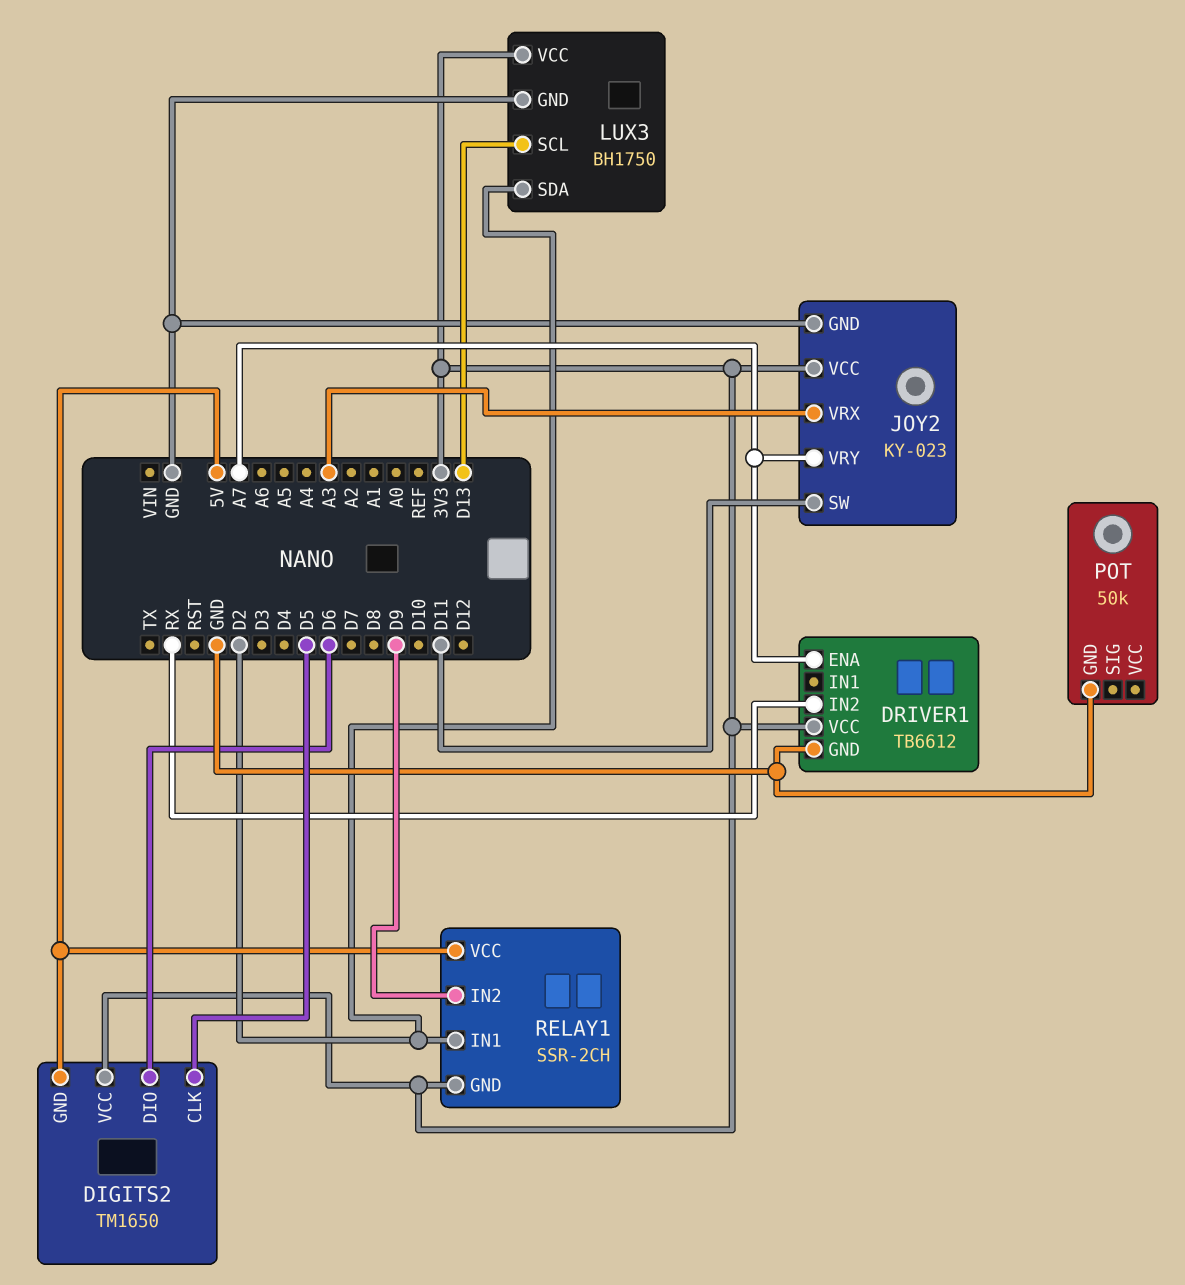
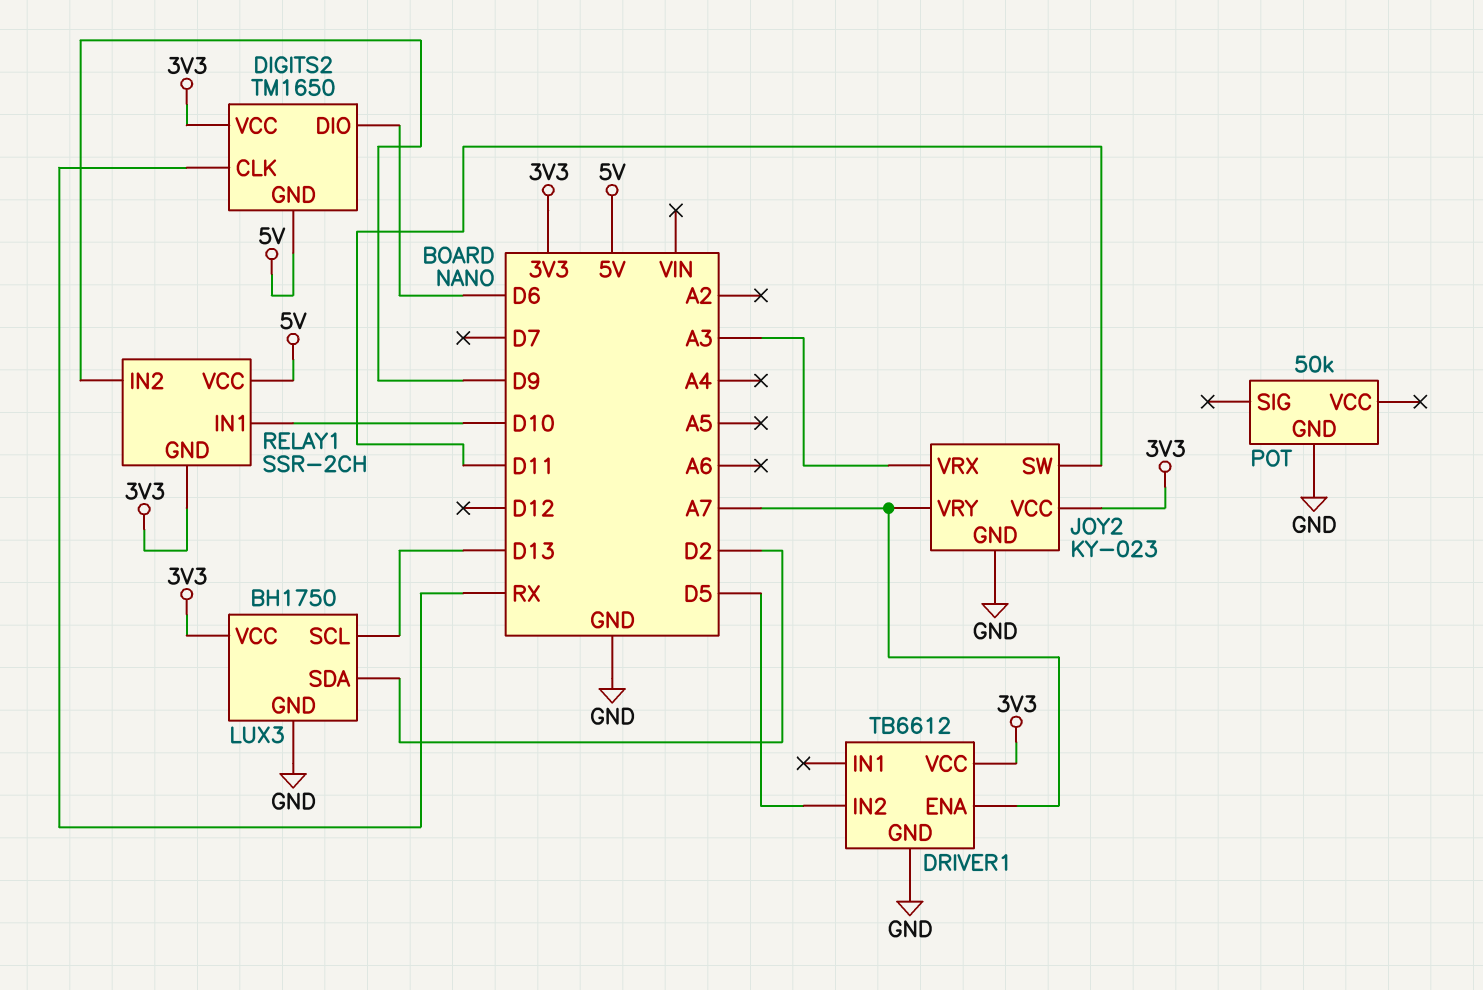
DIGITS2 pin CLK: D5 -> RX
DRIVER1 pin IN2: RX -> D5
RELAY1 pin IN1: D2 -> D10

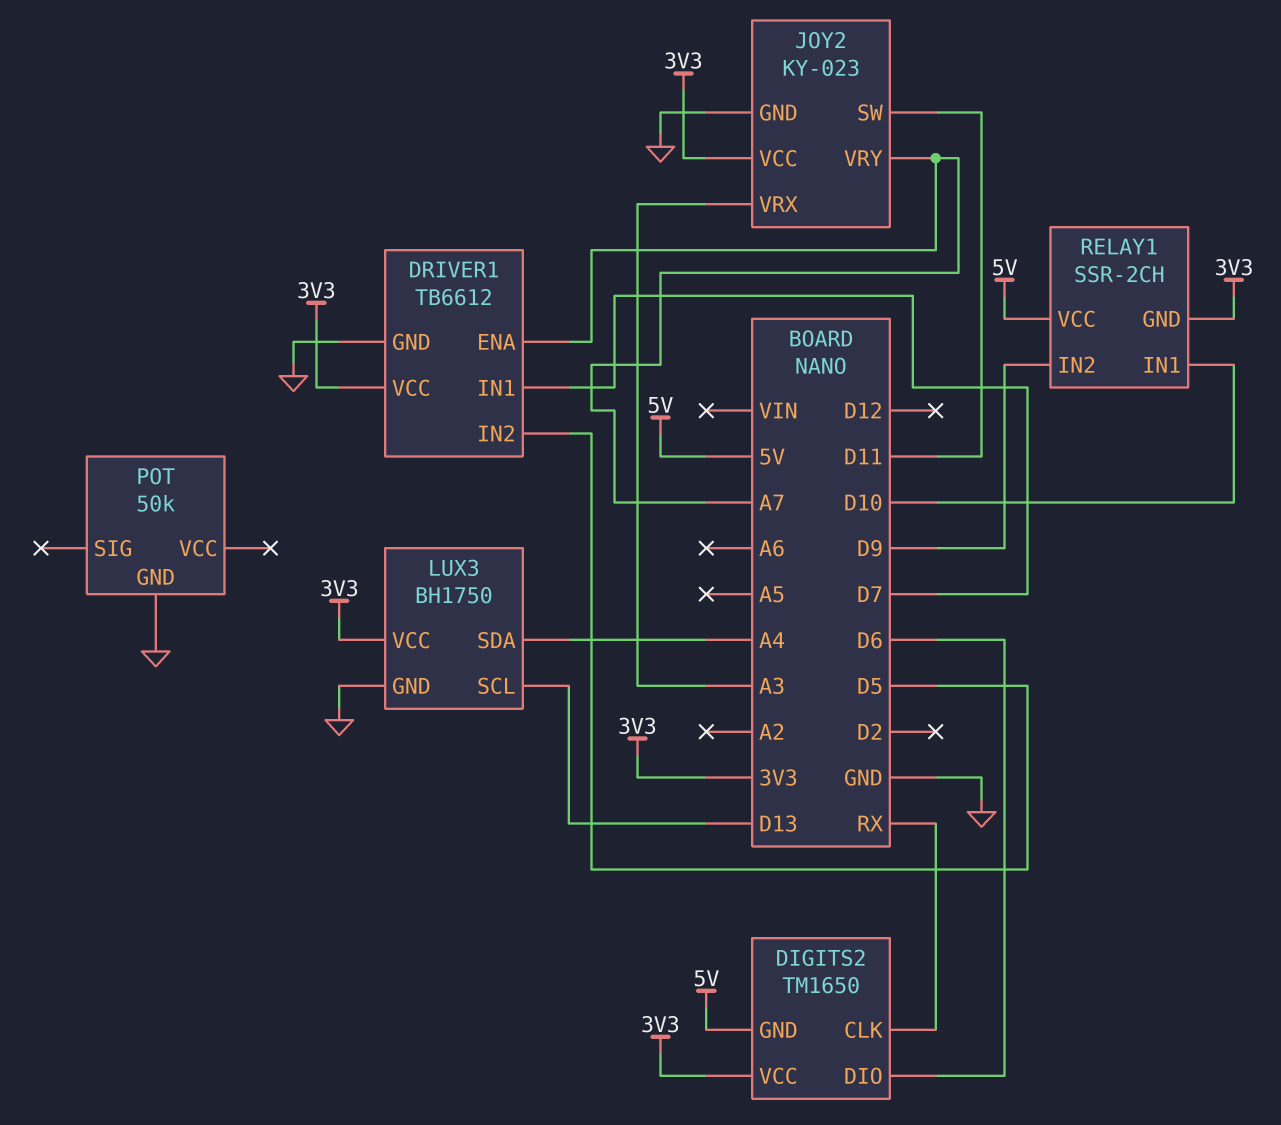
DRIVER1 pin IN1: none -> D7
LUX3 pin SDA: D2 -> A4

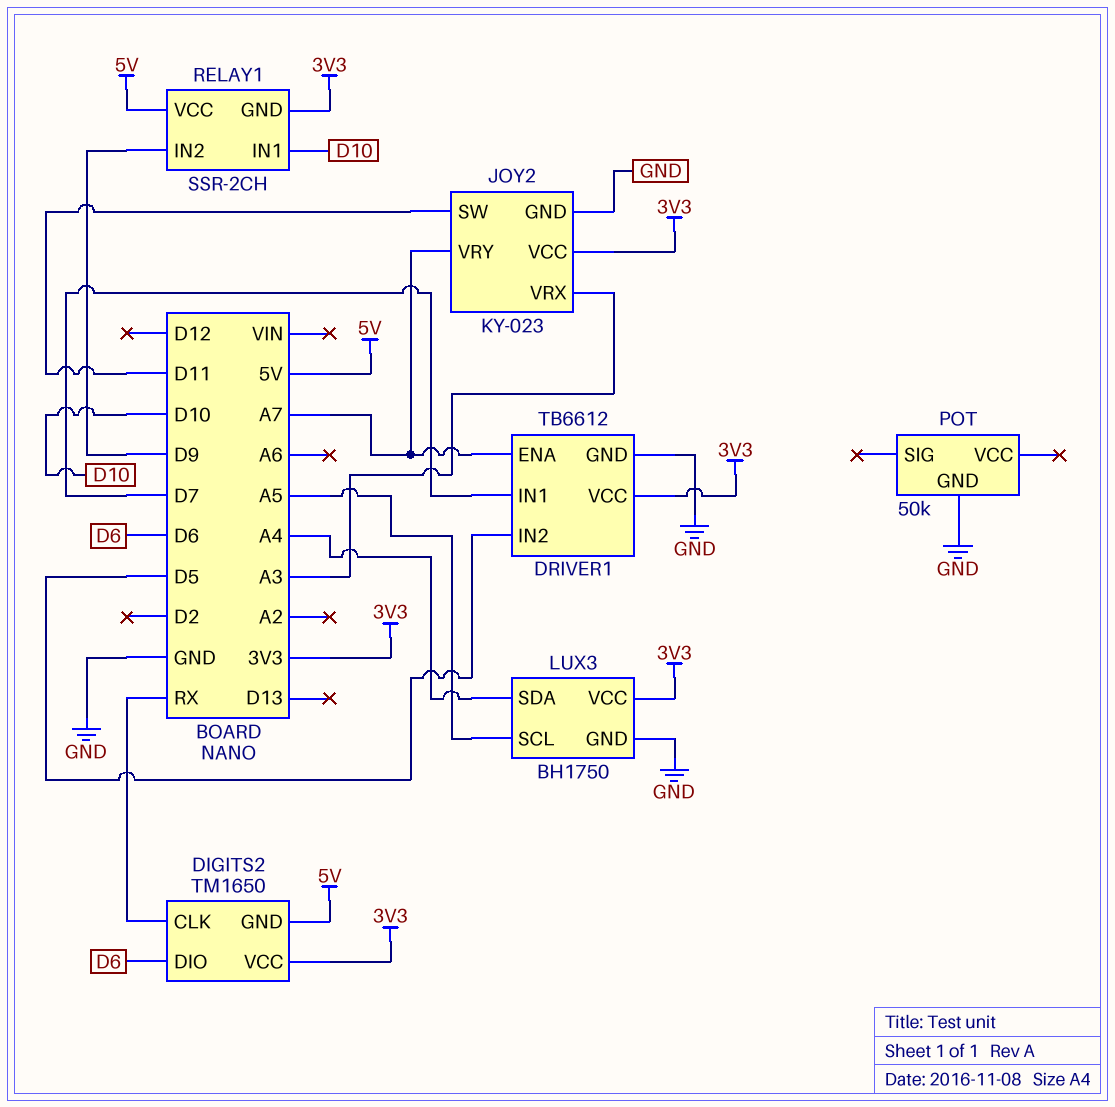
LUX3 pin SCL: D13 -> A5

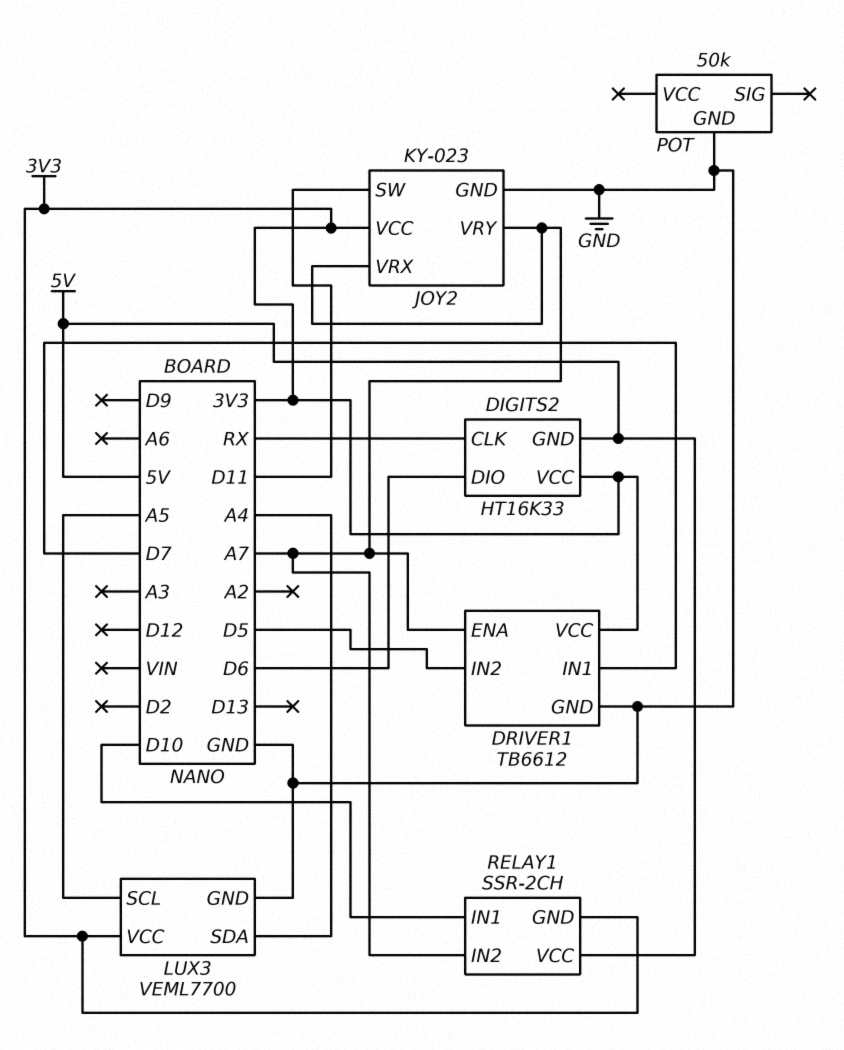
DIGITS2: TM1650 -> HT16K33
JOY2 pin VRX: A3 -> A7
LUX3: BH1750 -> VEML7700
RELAY1 pin IN2: D9 -> A7

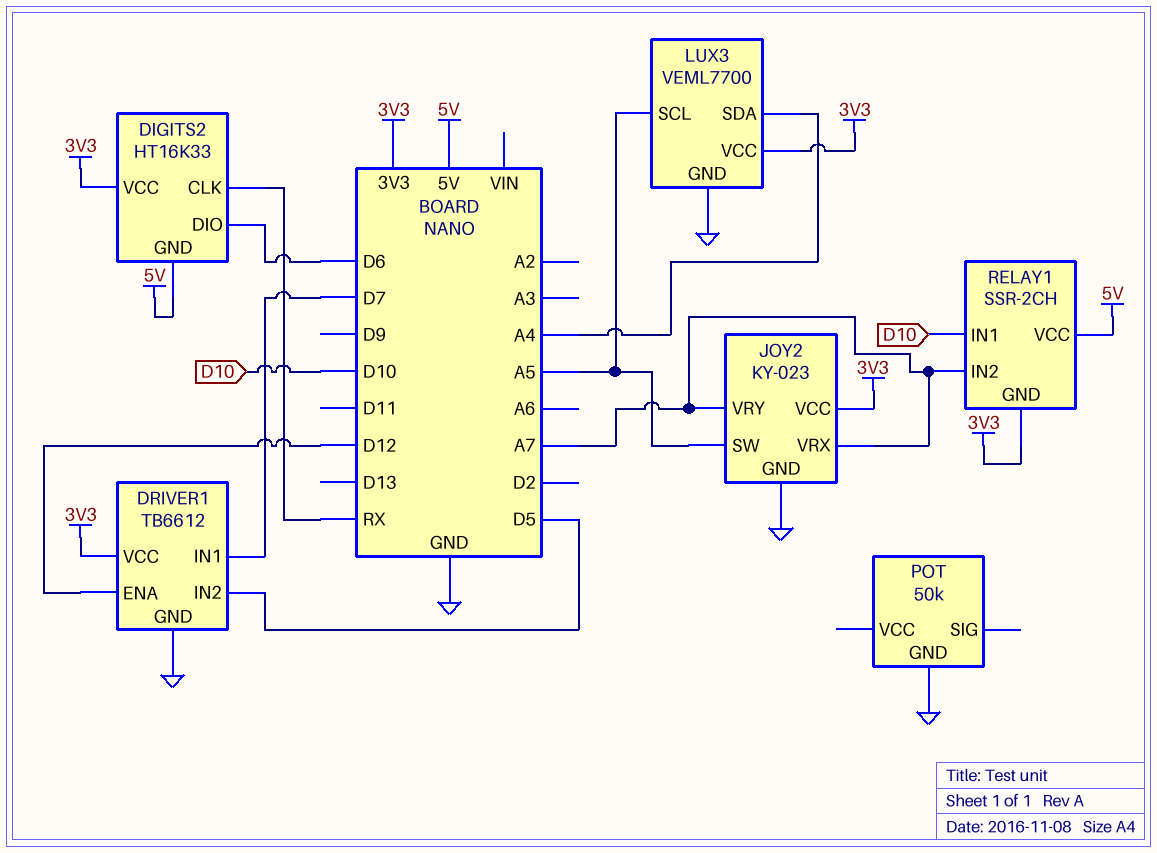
DRIVER1 pin ENA: A7 -> D12
JOY2 pin SW: D11 -> A5

